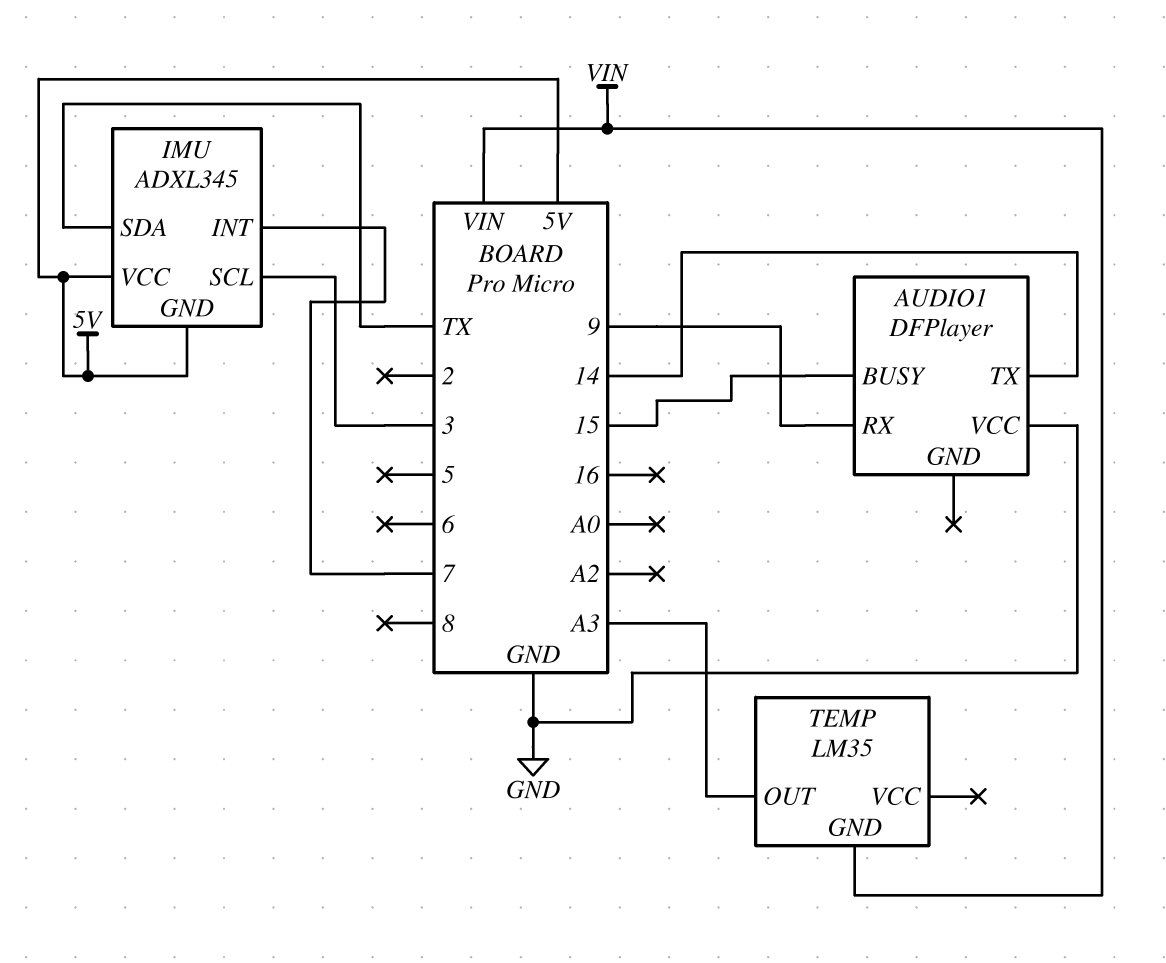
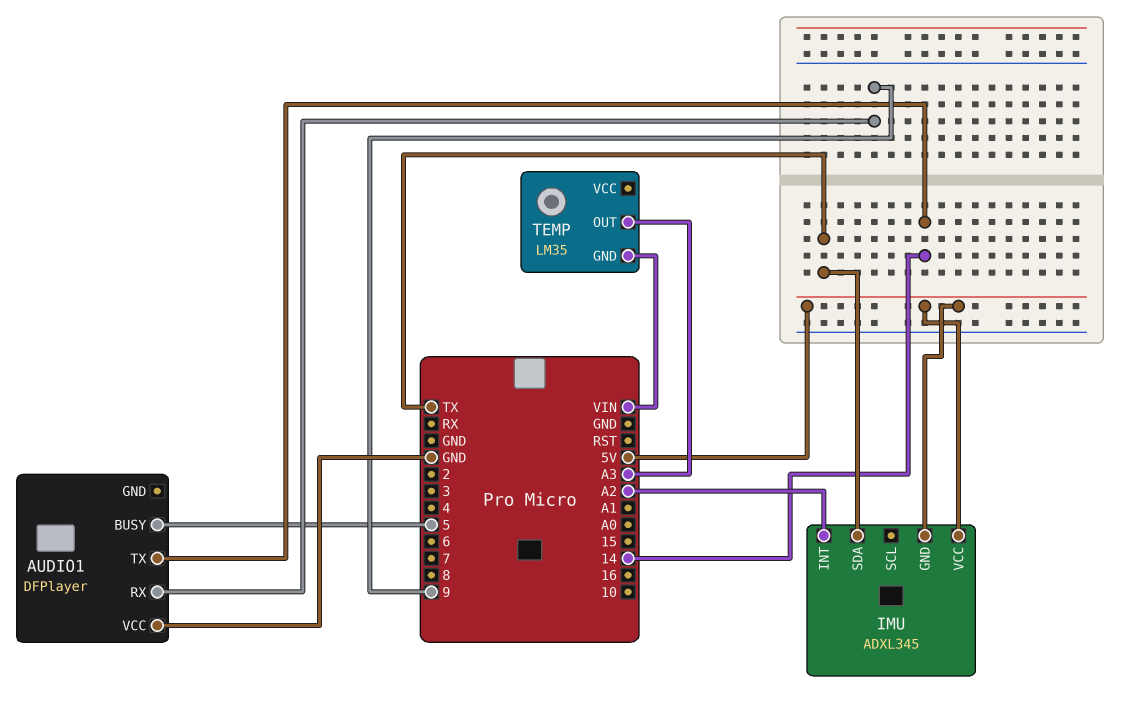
AUDIO1 pin BUSY: 15 -> 5
IMU pin INT: 7 -> A2
IMU pin SCL: 3 -> none

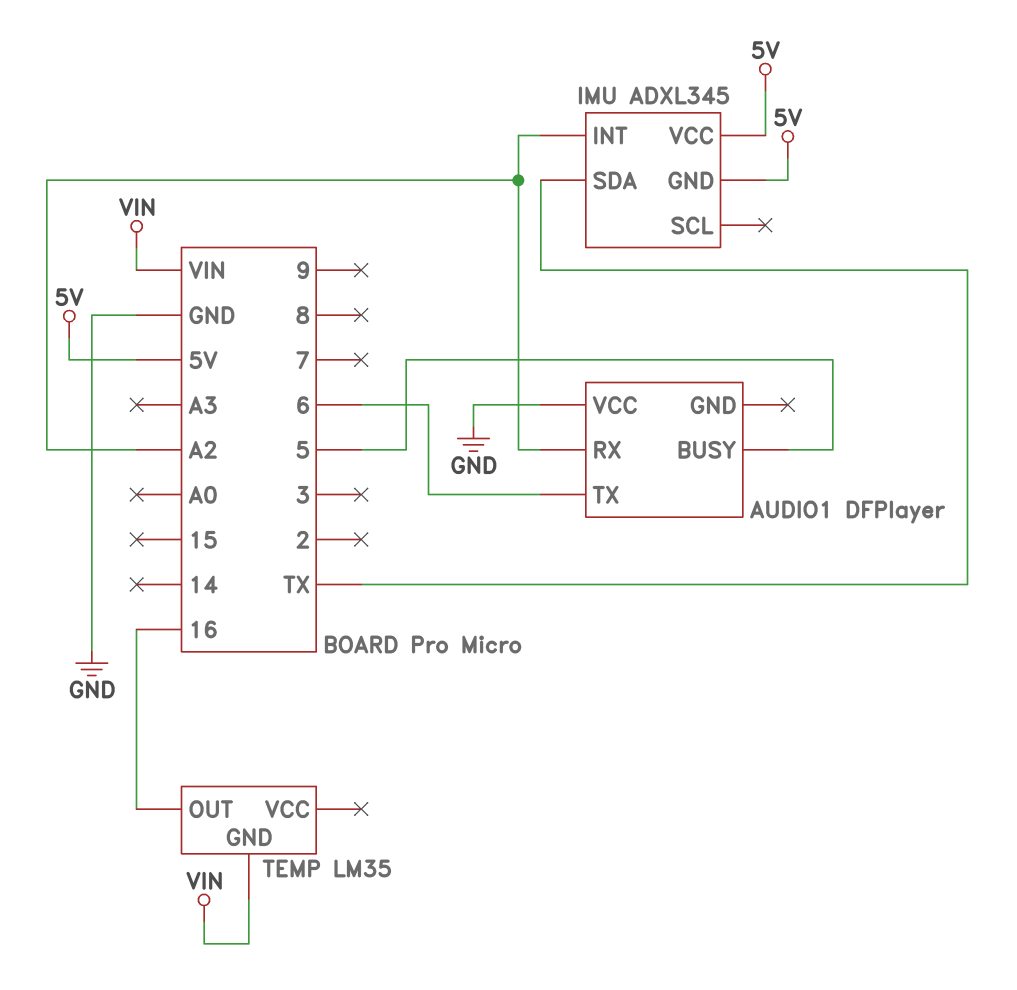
AUDIO1 pin RX: 9 -> A2
AUDIO1 pin TX: 14 -> 6
TEMP pin OUT: A3 -> 16

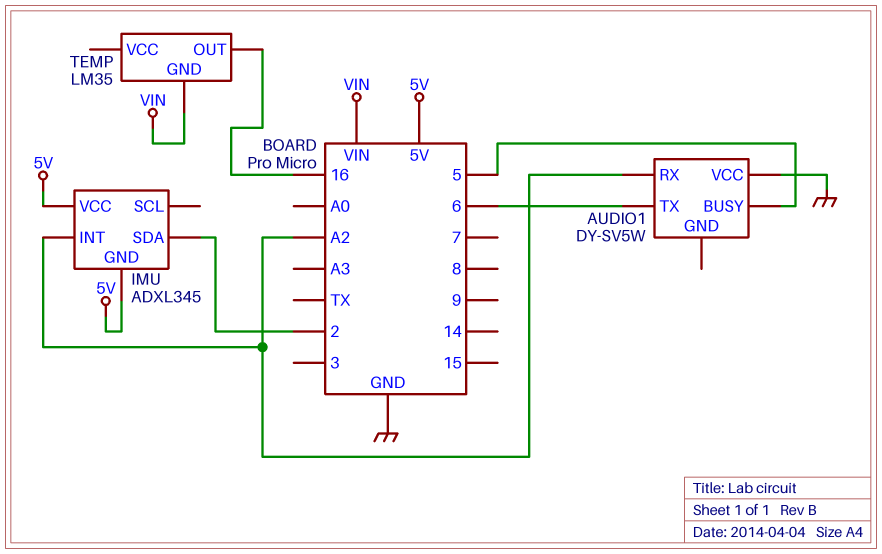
AUDIO1: DFPlayer -> DY-SV5W
IMU pin SDA: TX -> 2

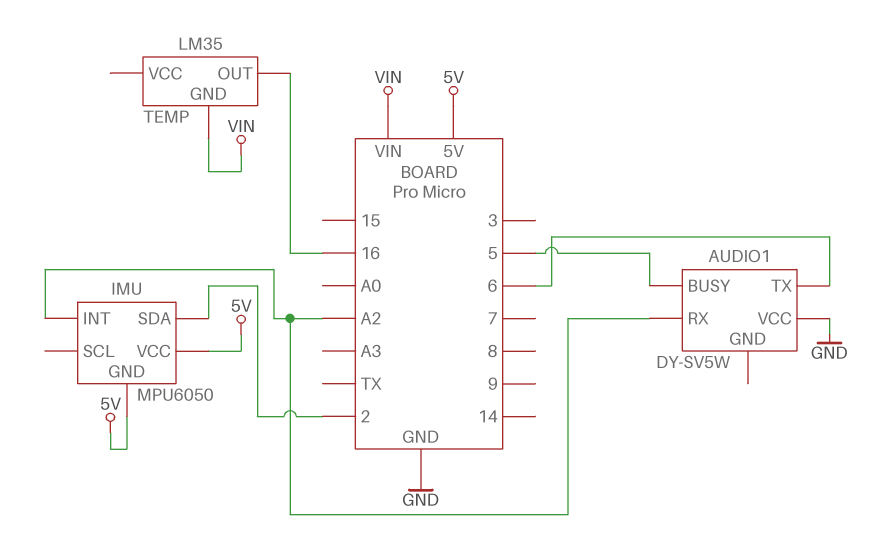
IMU: ADXL345 -> MPU6050

